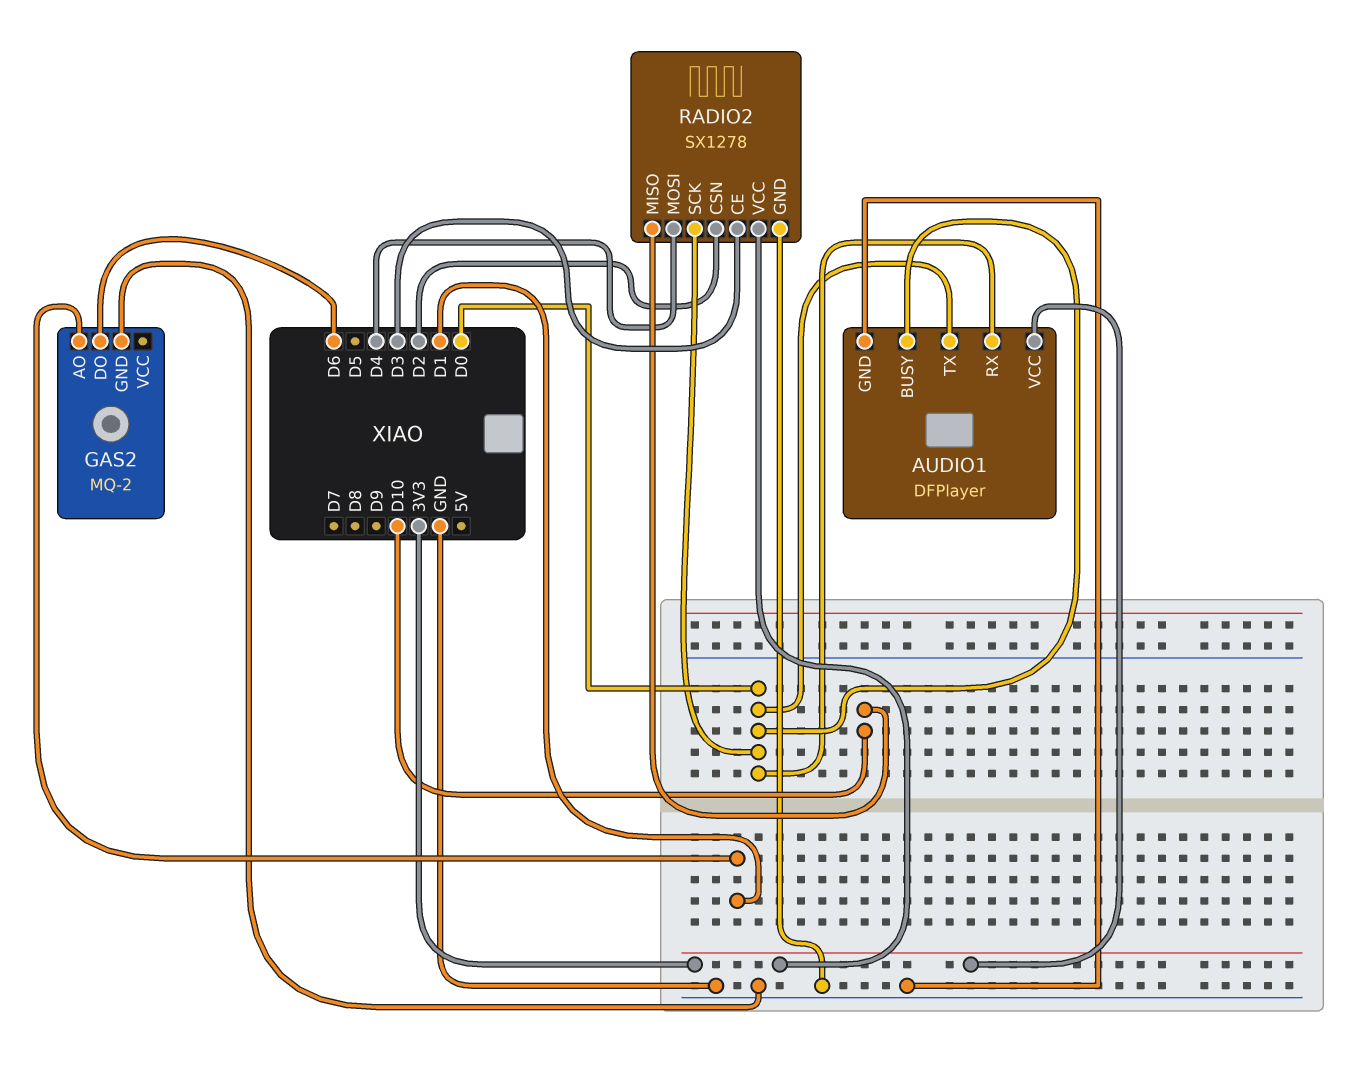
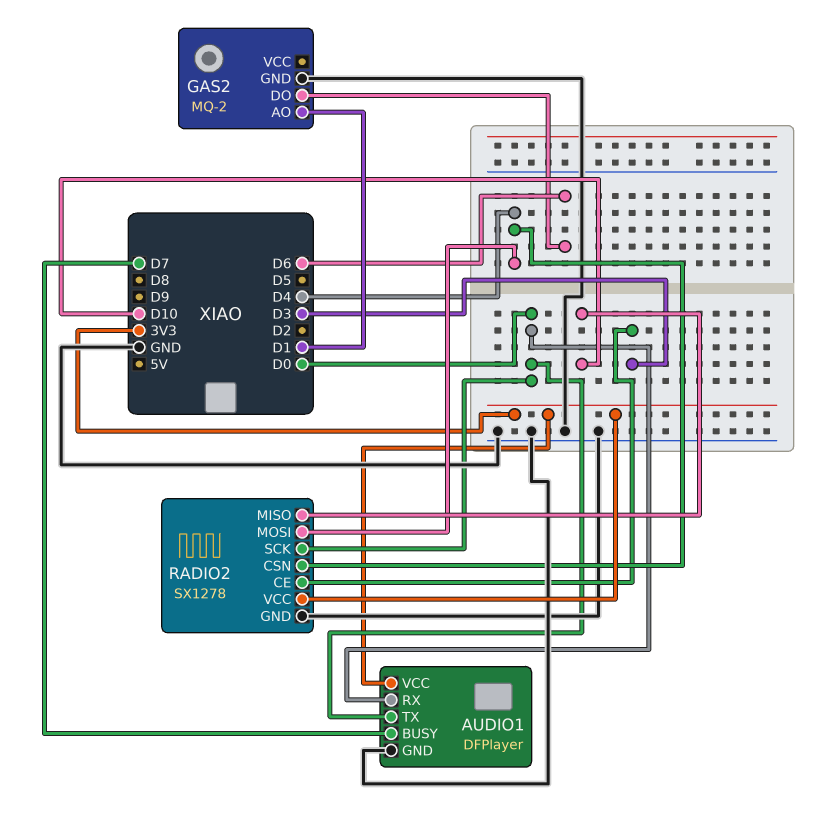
AUDIO1 pin BUSY: D0 -> D7
RADIO2 pin CSN: D2 -> D4

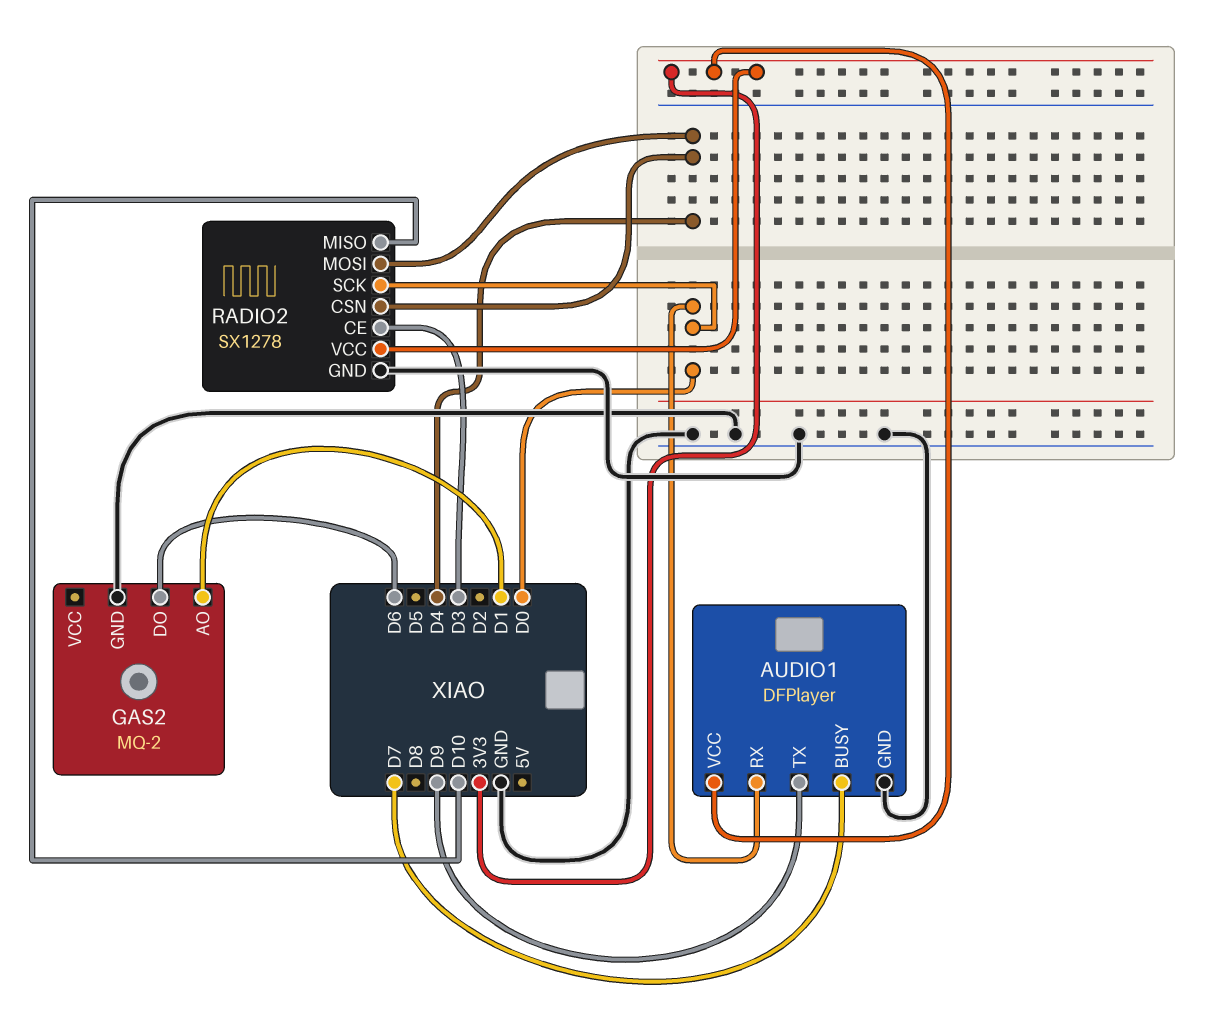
AUDIO1 pin TX: D0 -> D9

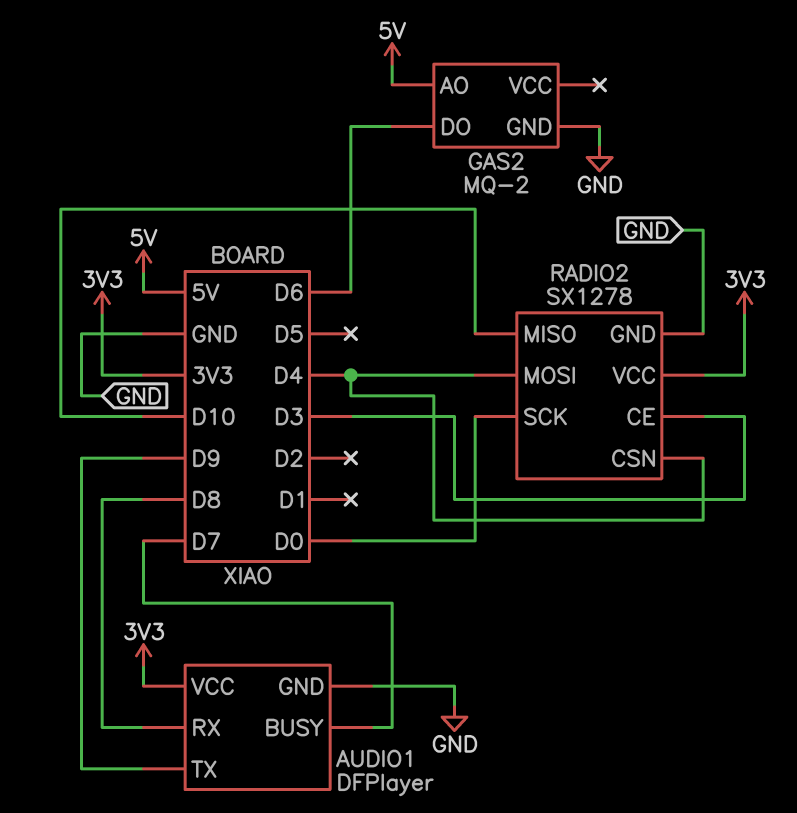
AUDIO1 pin RX: D0 -> D8
GAS2 pin AO: D1 -> 5V

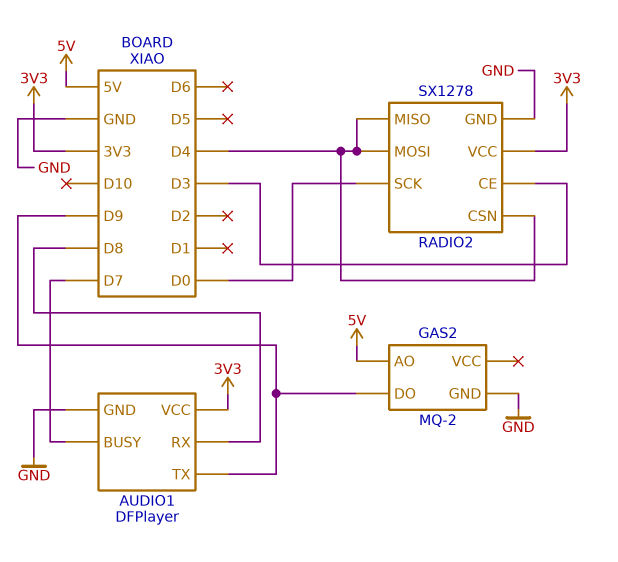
GAS2 pin DO: D6 -> D9
RADIO2 pin MISO: D10 -> D4

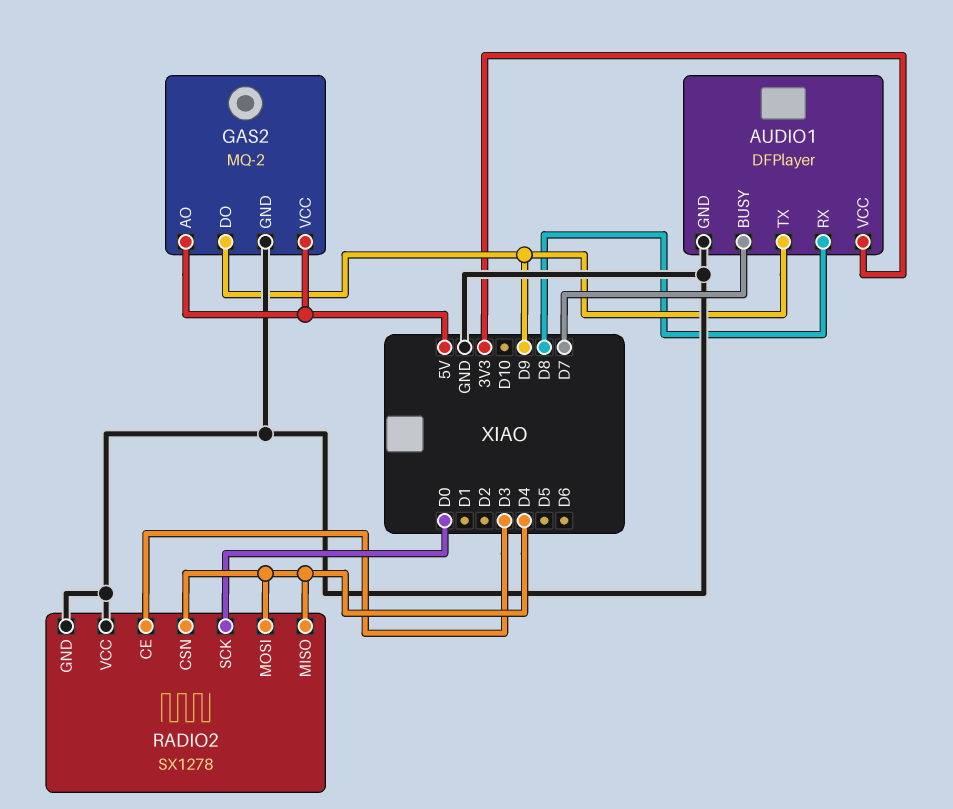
GAS2 pin VCC: none -> 5V
RADIO2 pin VCC: 3V3 -> GND

